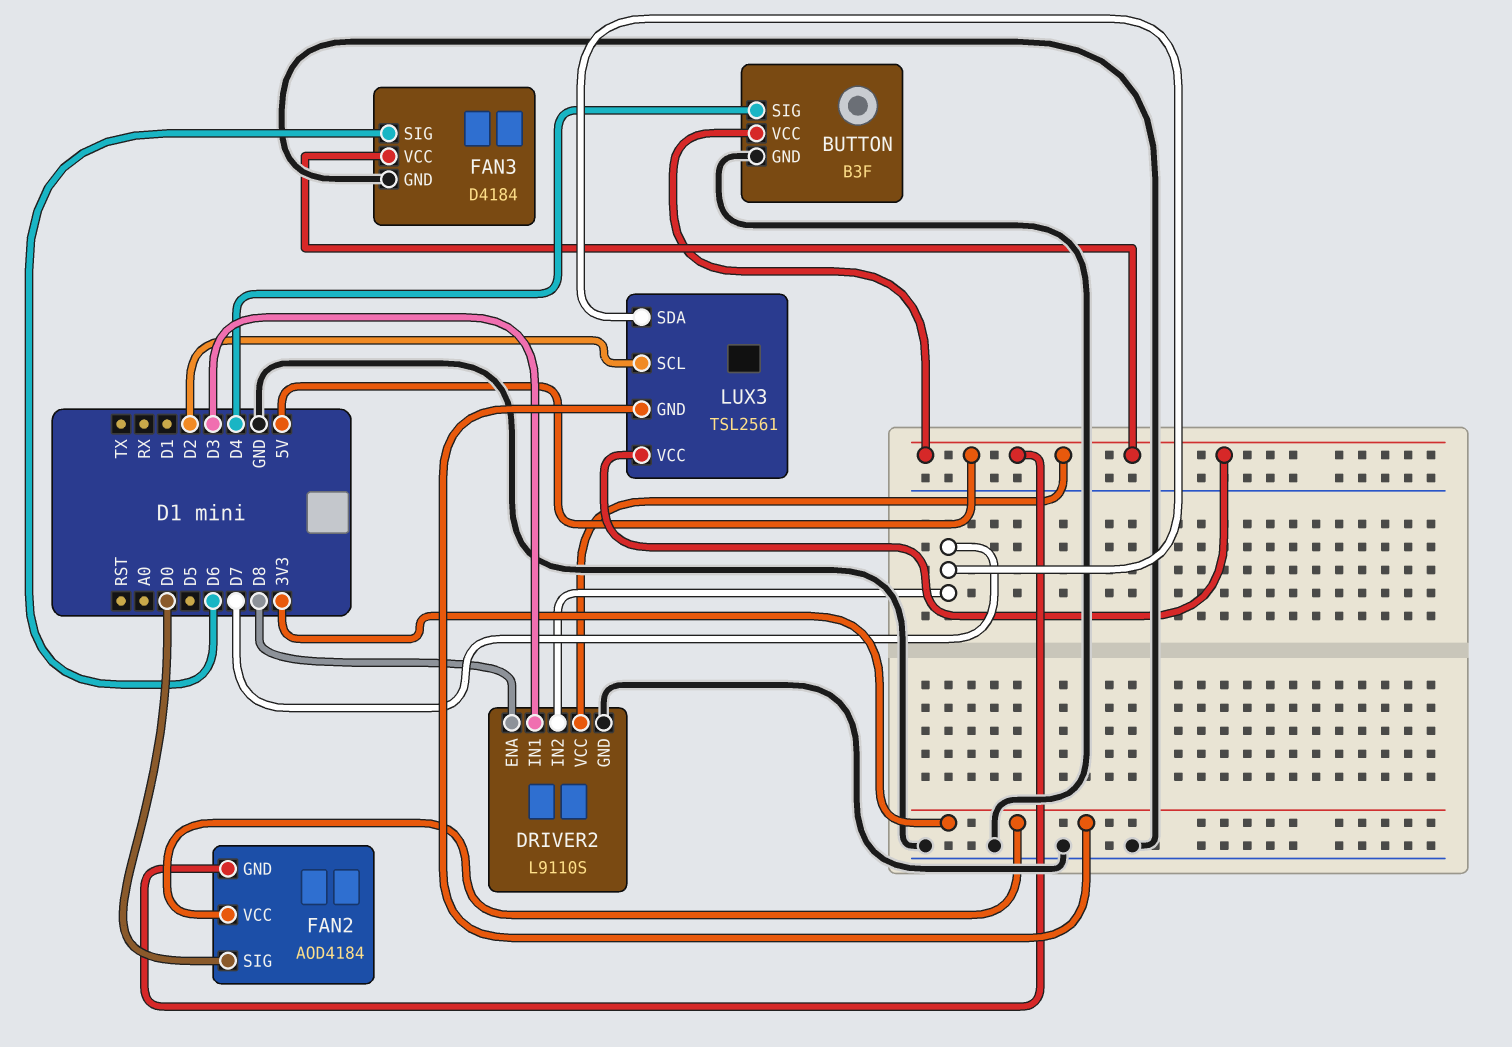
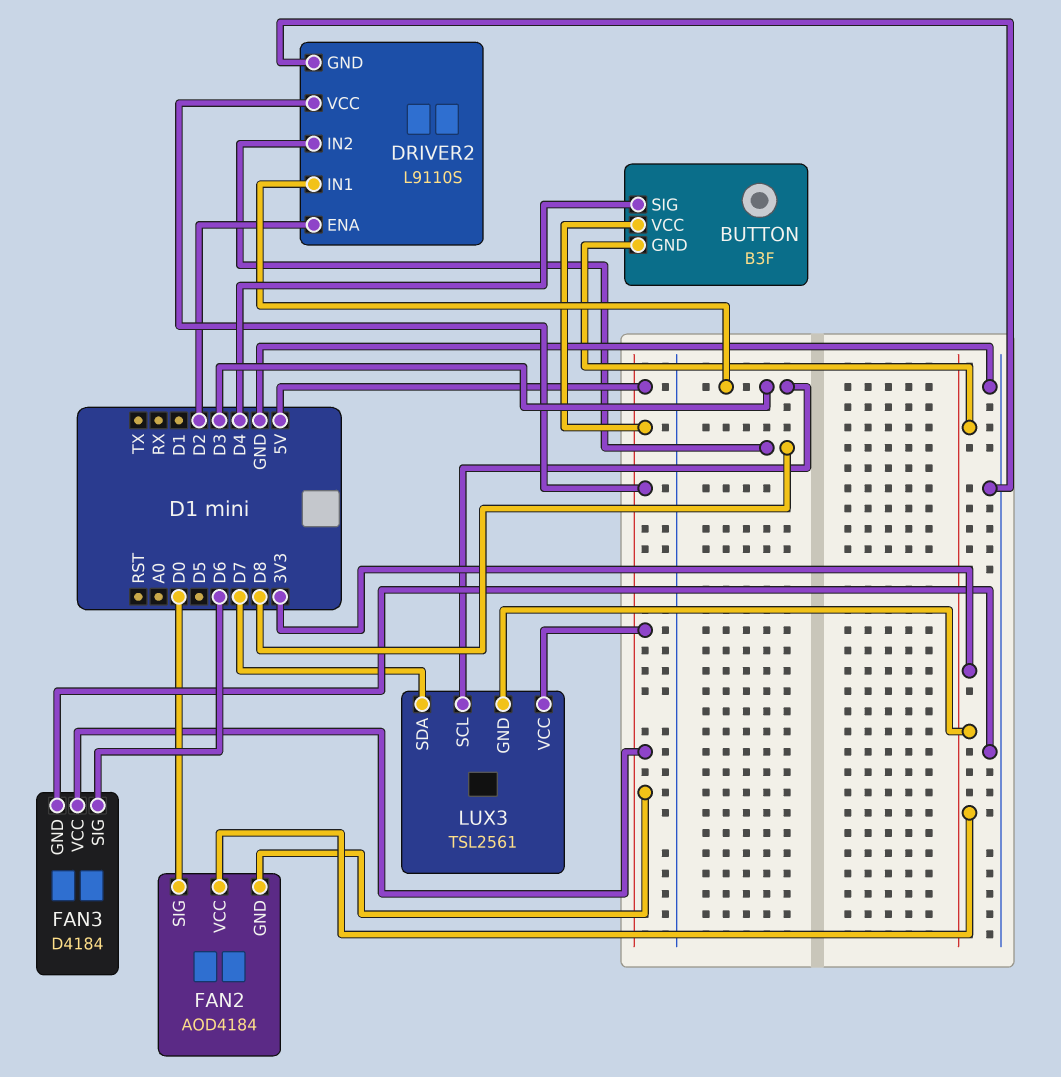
BUTTON pin GND: GND -> 3V3
DRIVER2 pin ENA: D8 -> D2
DRIVER2 pin IN2: D7 -> D8
LUX3 pin SCL: D2 -> D3

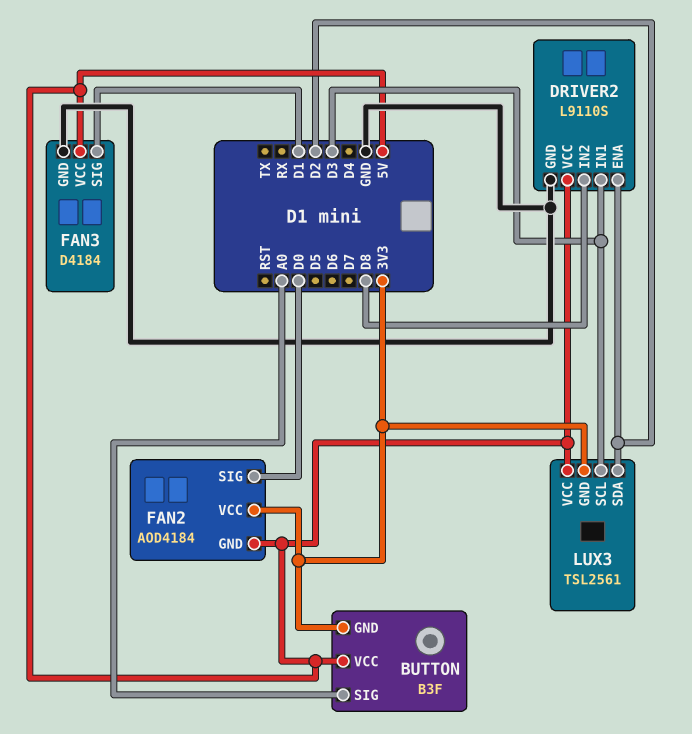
BUTTON pin SIG: D4 -> A0
FAN3 pin SIG: D6 -> D1
LUX3 pin SDA: D7 -> D2

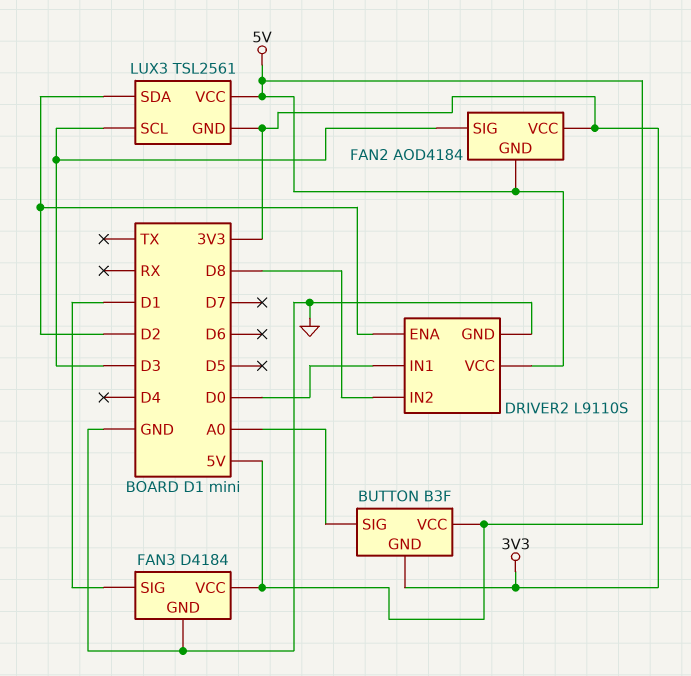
DRIVER2 pin IN1: D3 -> D0
FAN2 pin SIG: D0 -> D3

